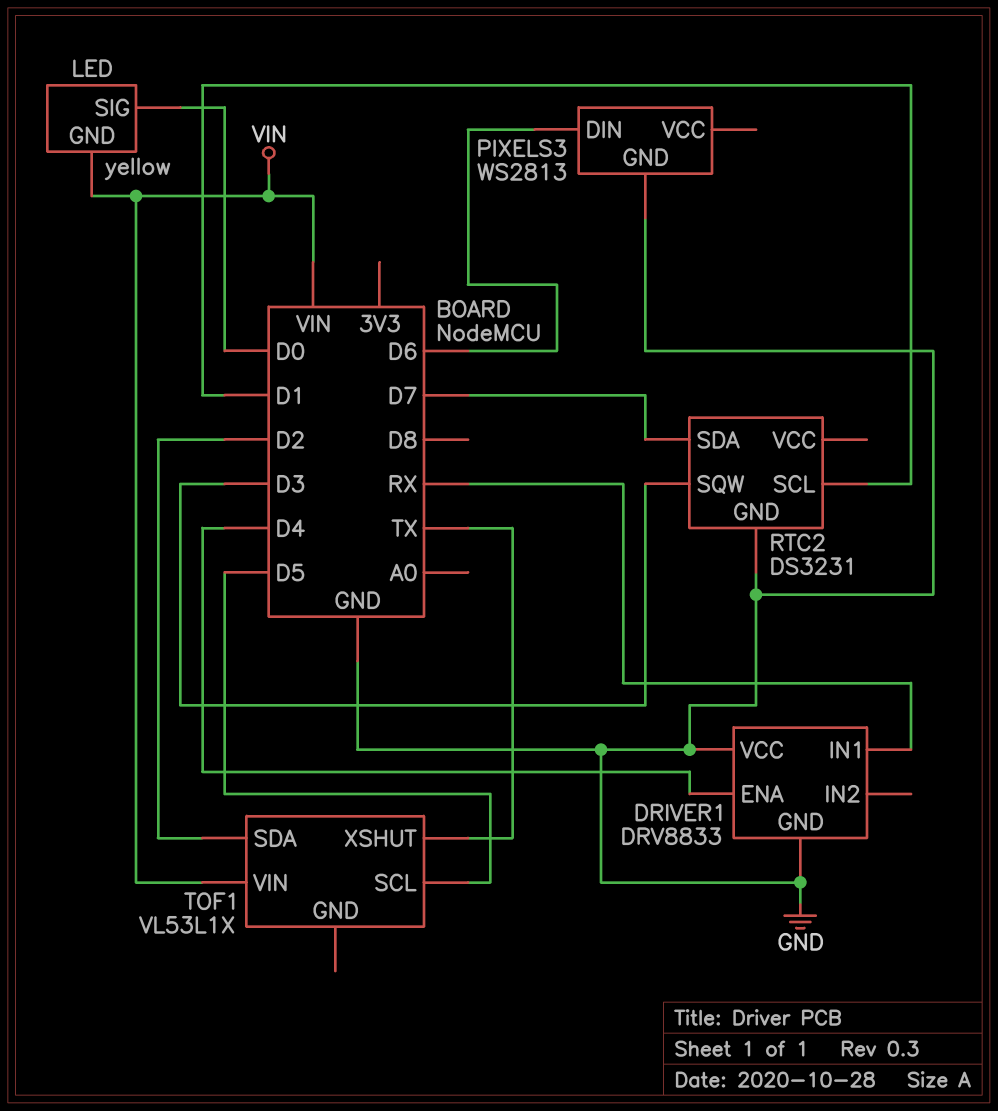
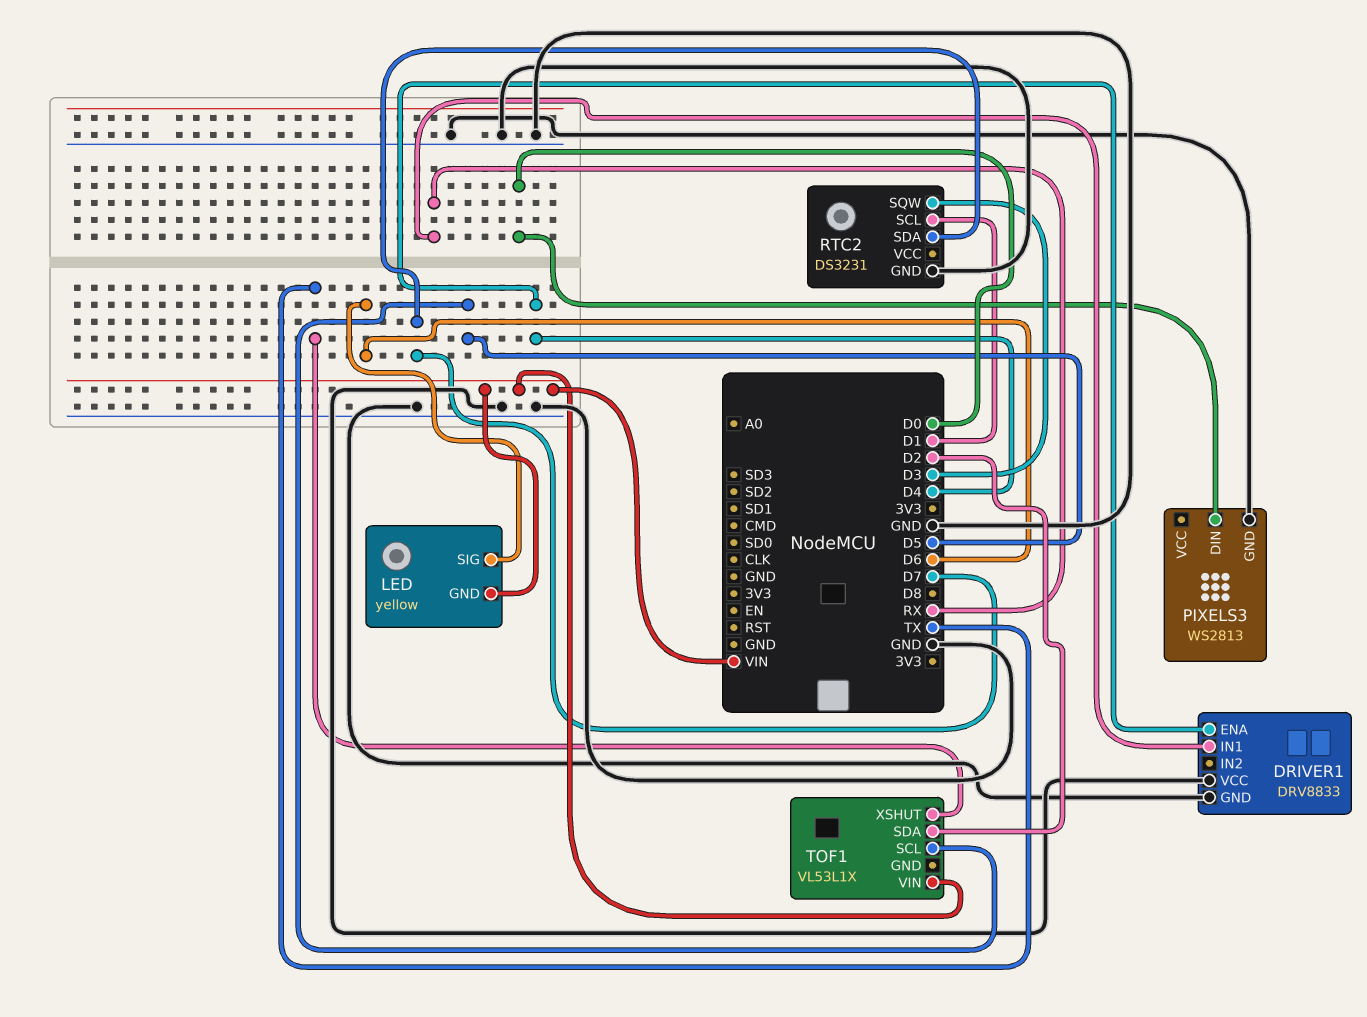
LED pin SIG: D0 -> D6
PIXELS3 pin DIN: D6 -> D0

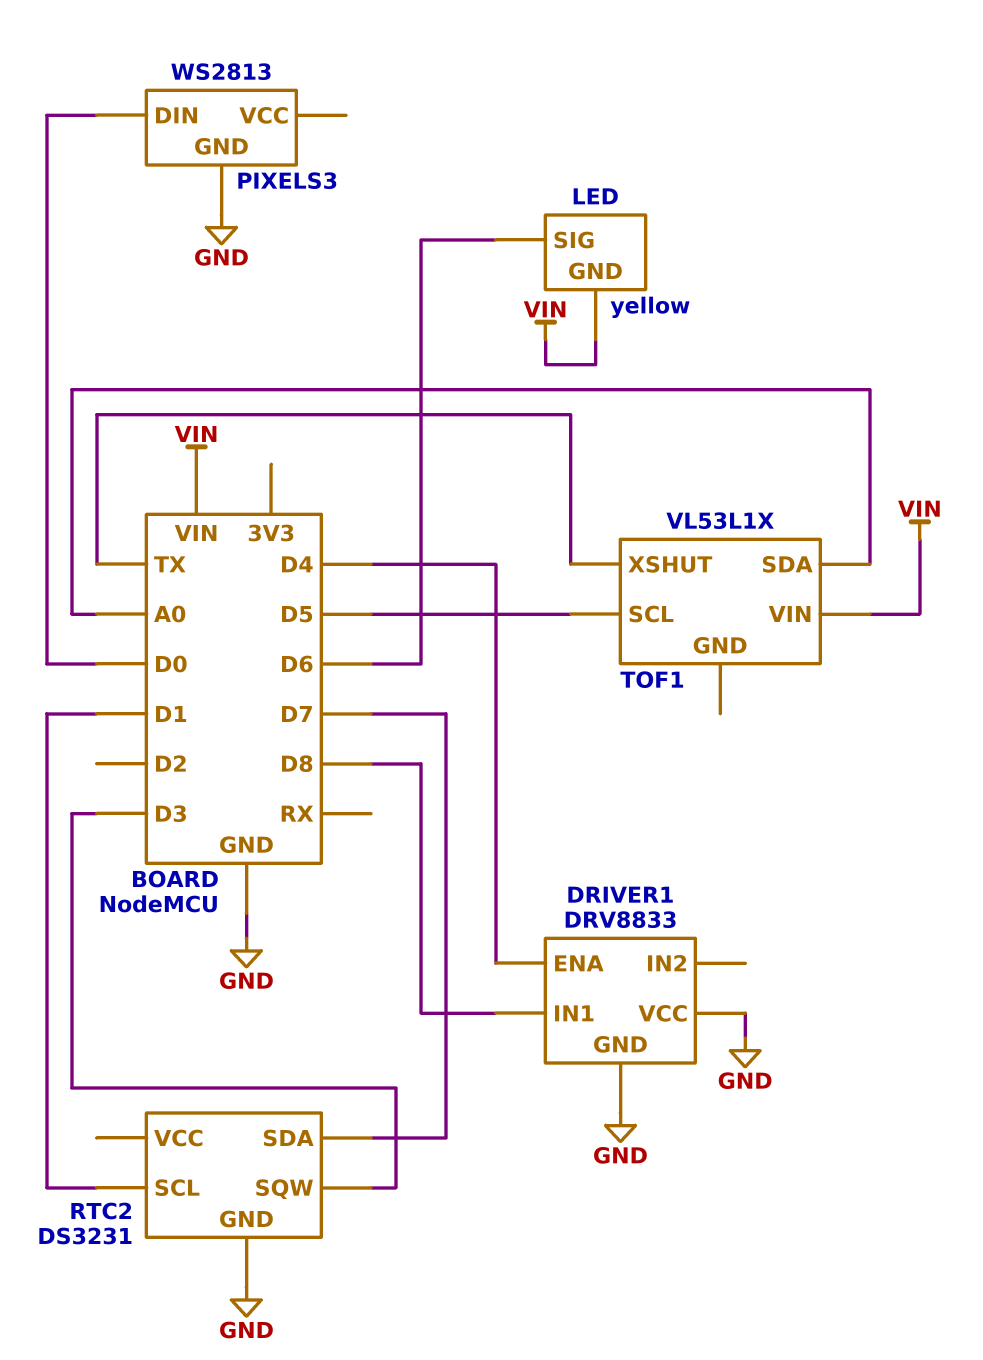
DRIVER1 pin IN1: RX -> D8
TOF1 pin SDA: D2 -> A0

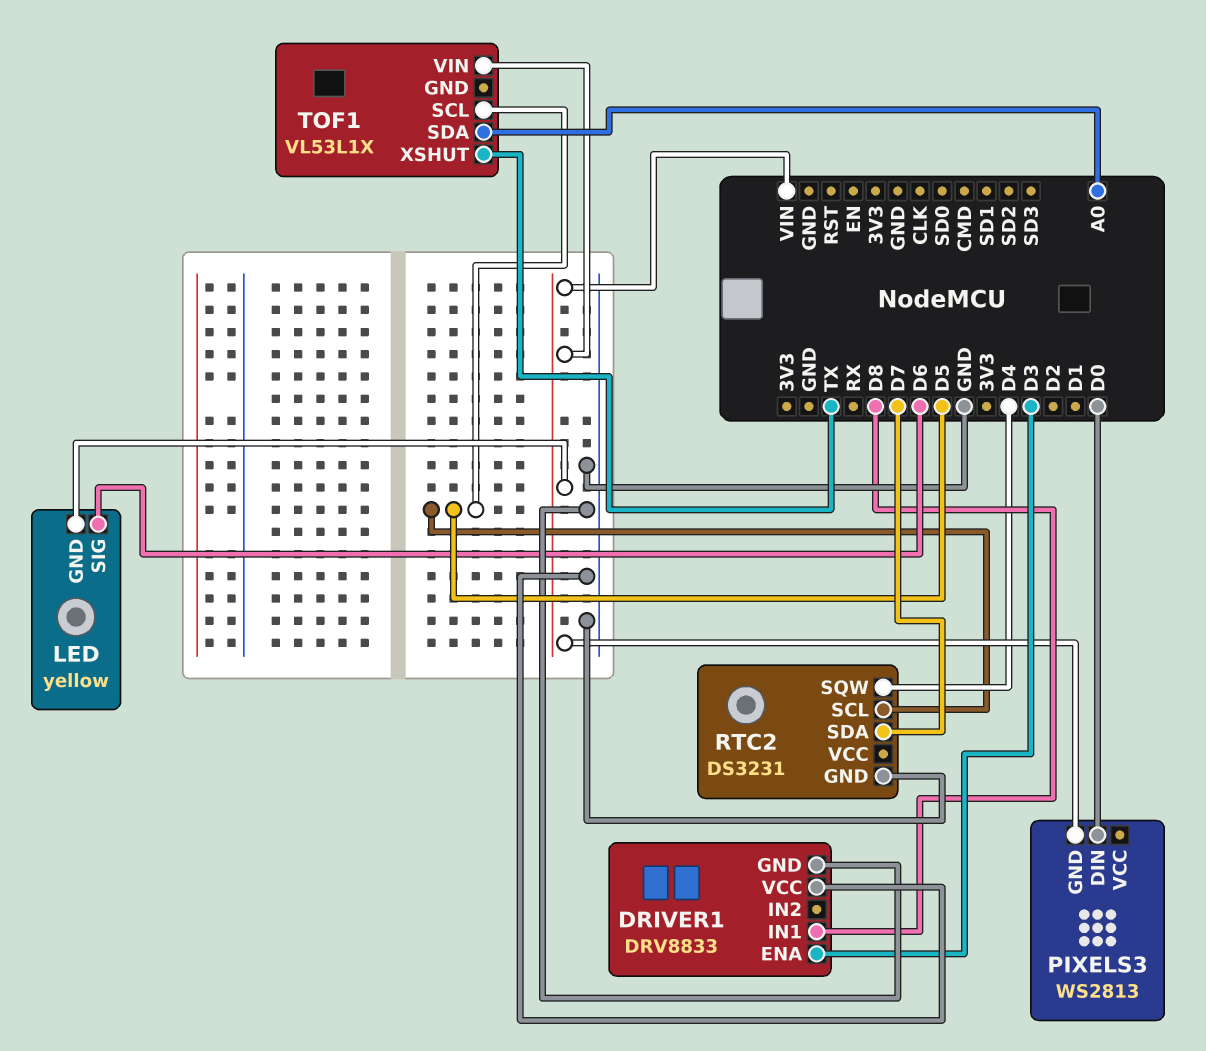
DRIVER1 pin ENA: D4 -> D3
PIXELS3 pin GND: GND -> VIN
RTC2 pin SCL: D1 -> D5
RTC2 pin SQW: D3 -> D4

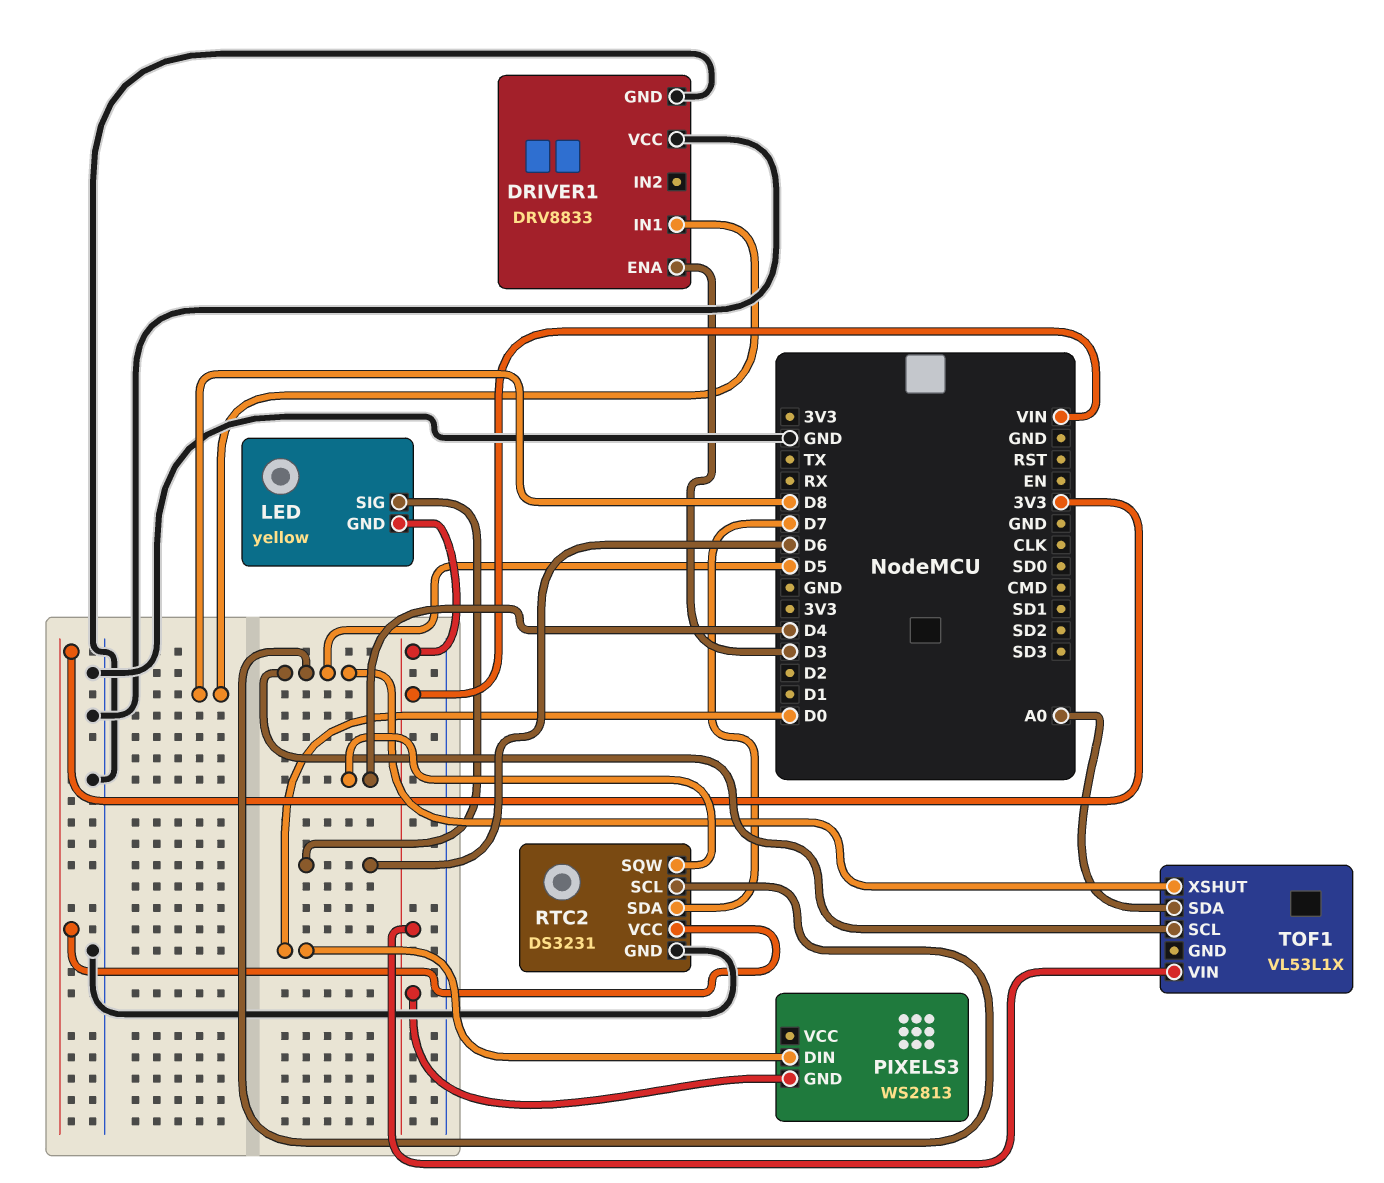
RTC2 pin VCC: none -> 3V3
TOF1 pin XSHUT: TX -> D5

